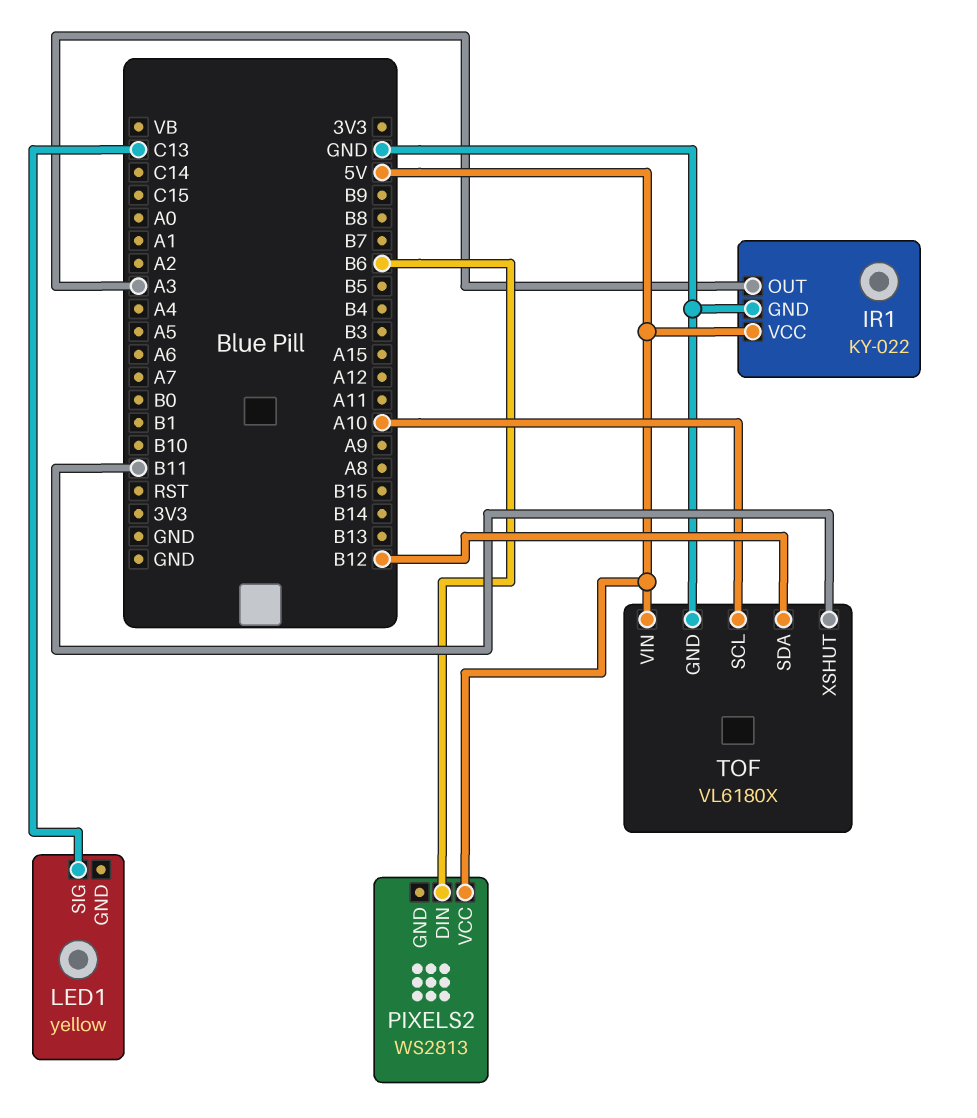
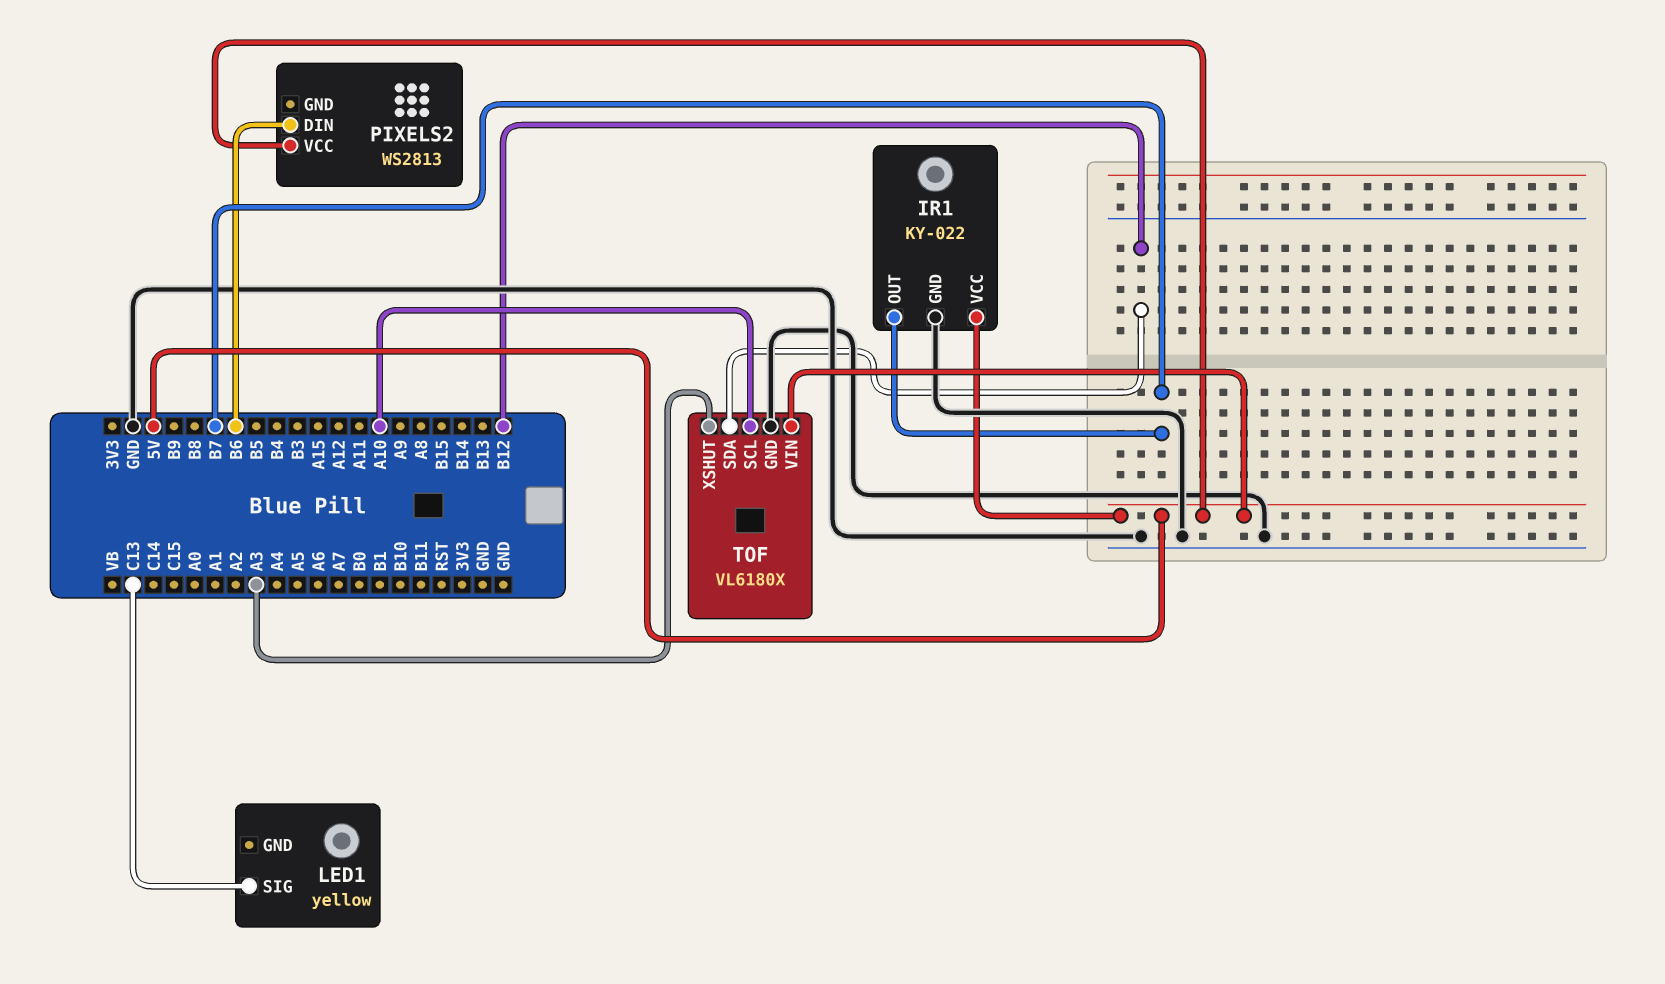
IR1 pin OUT: A3 -> B7
TOF pin XSHUT: B11 -> A3

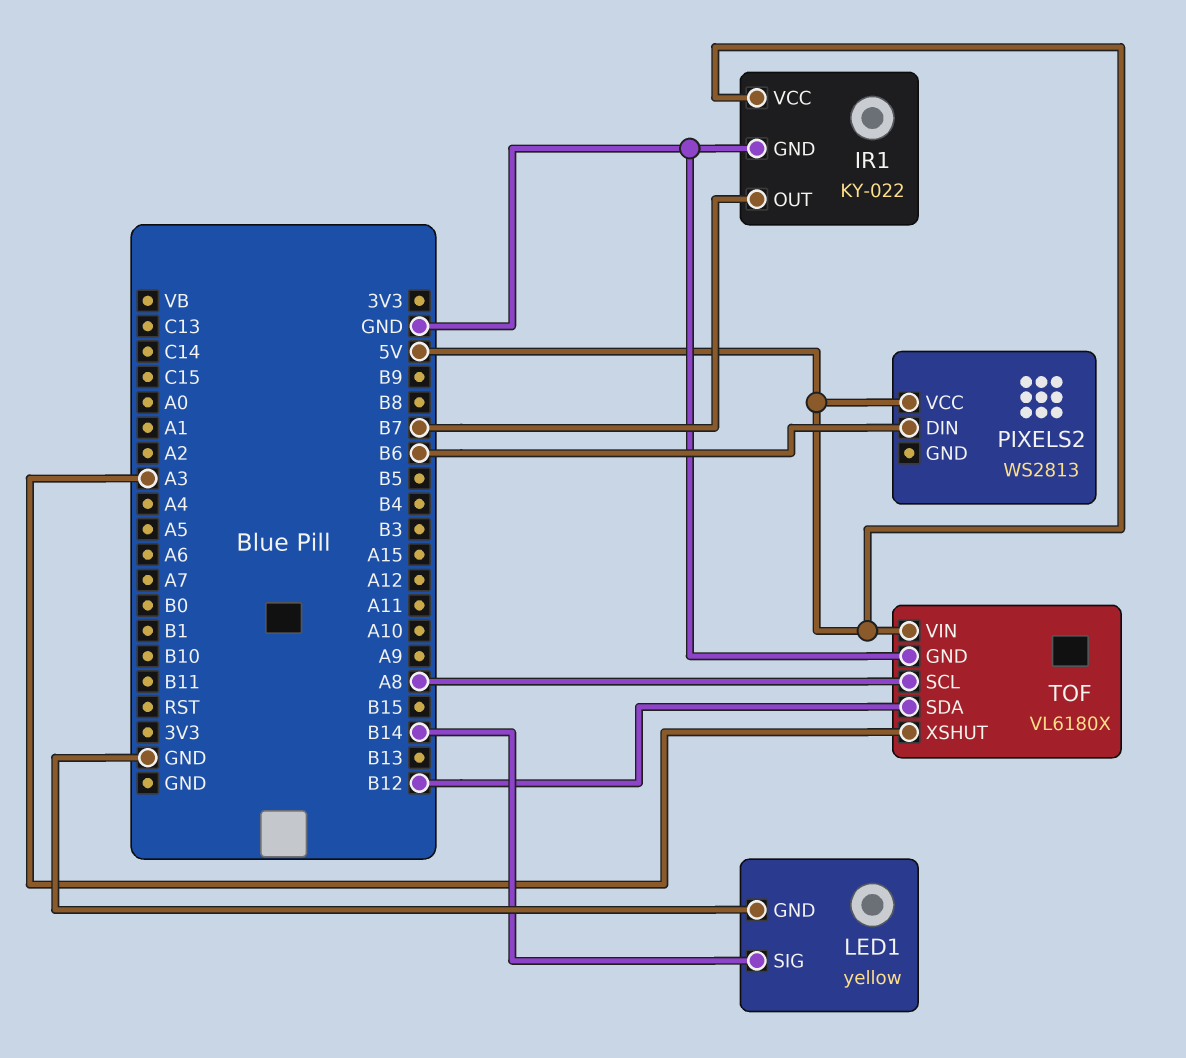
LED1 pin GND: none -> GND
LED1 pin SIG: C13 -> B14
TOF pin SCL: A10 -> A8

